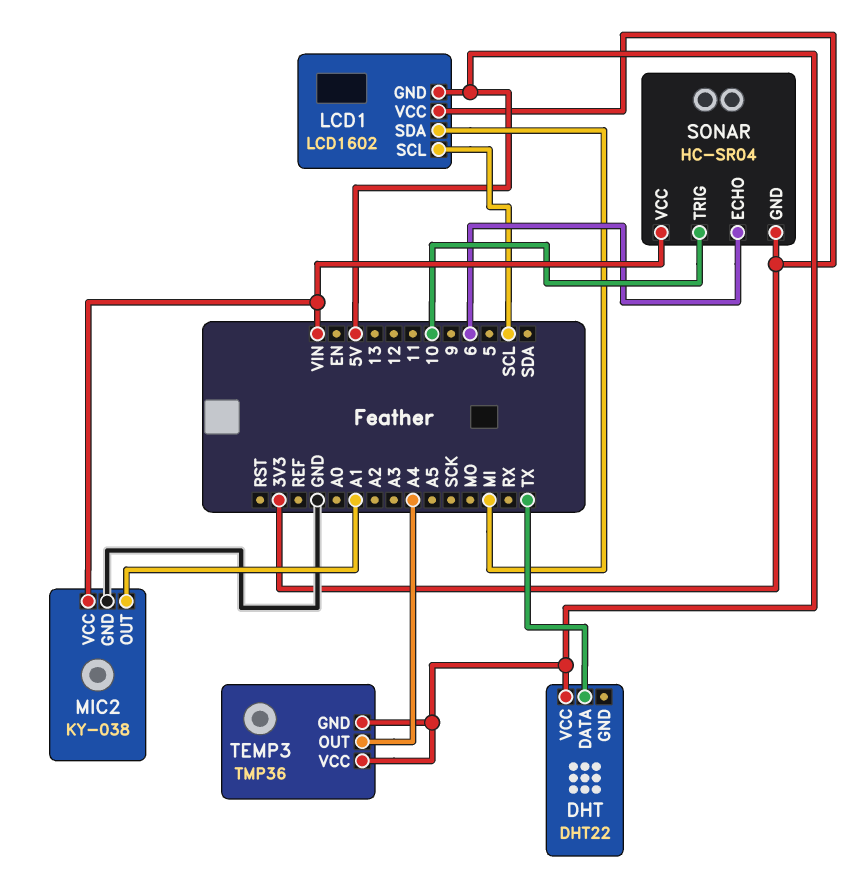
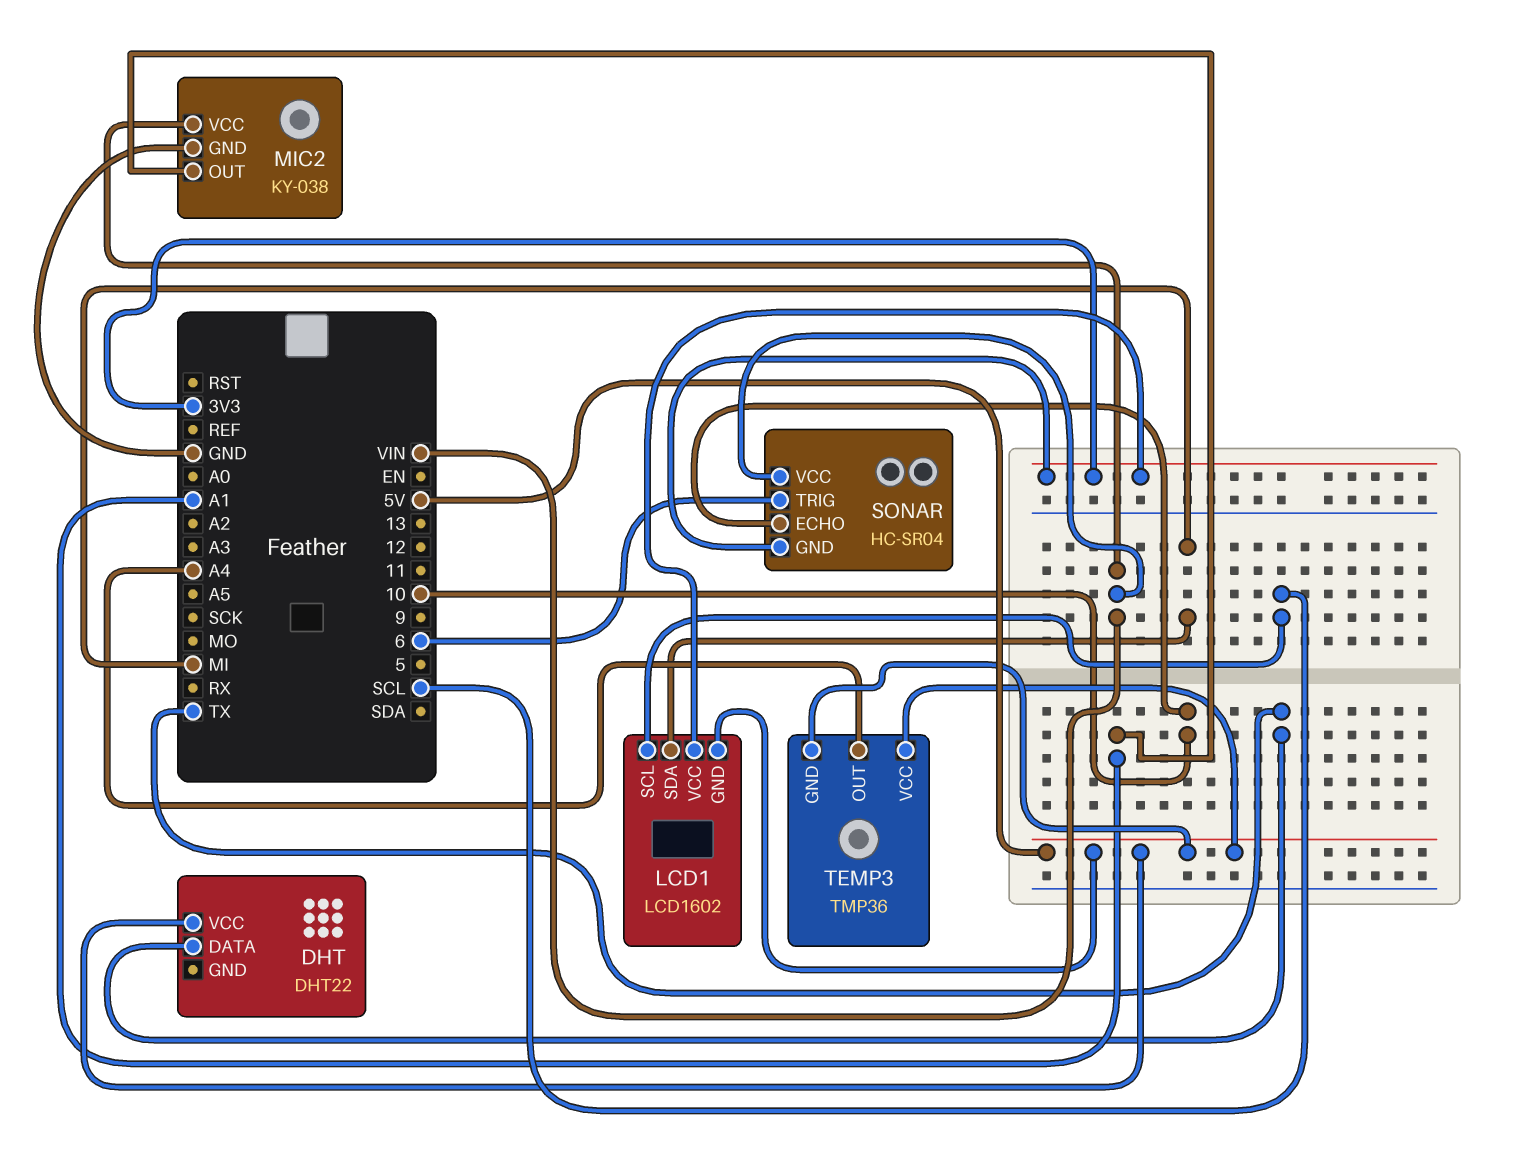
SONAR pin ECHO: 6 -> 10
SONAR pin TRIG: 10 -> 6

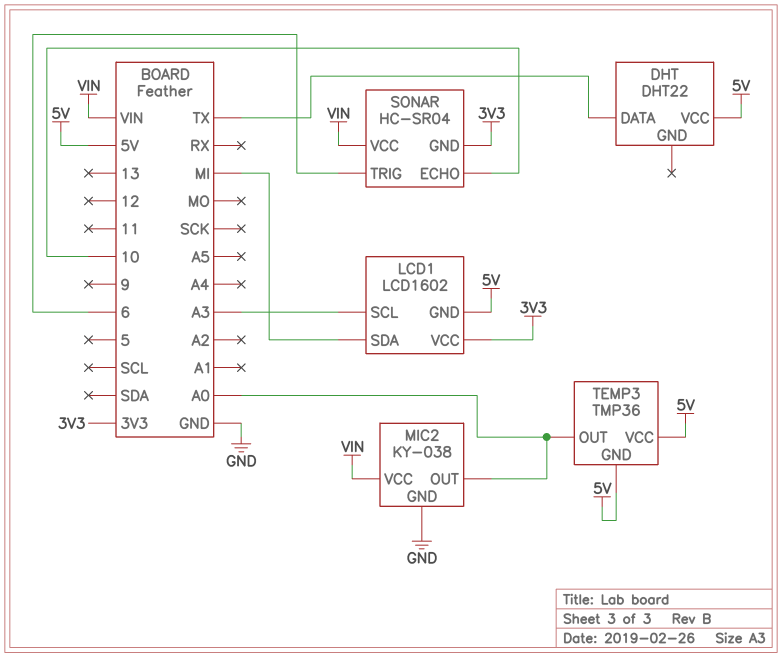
LCD1 pin SCL: SCL -> A3
MIC2 pin OUT: A1 -> A0
TEMP3 pin OUT: A4 -> A0

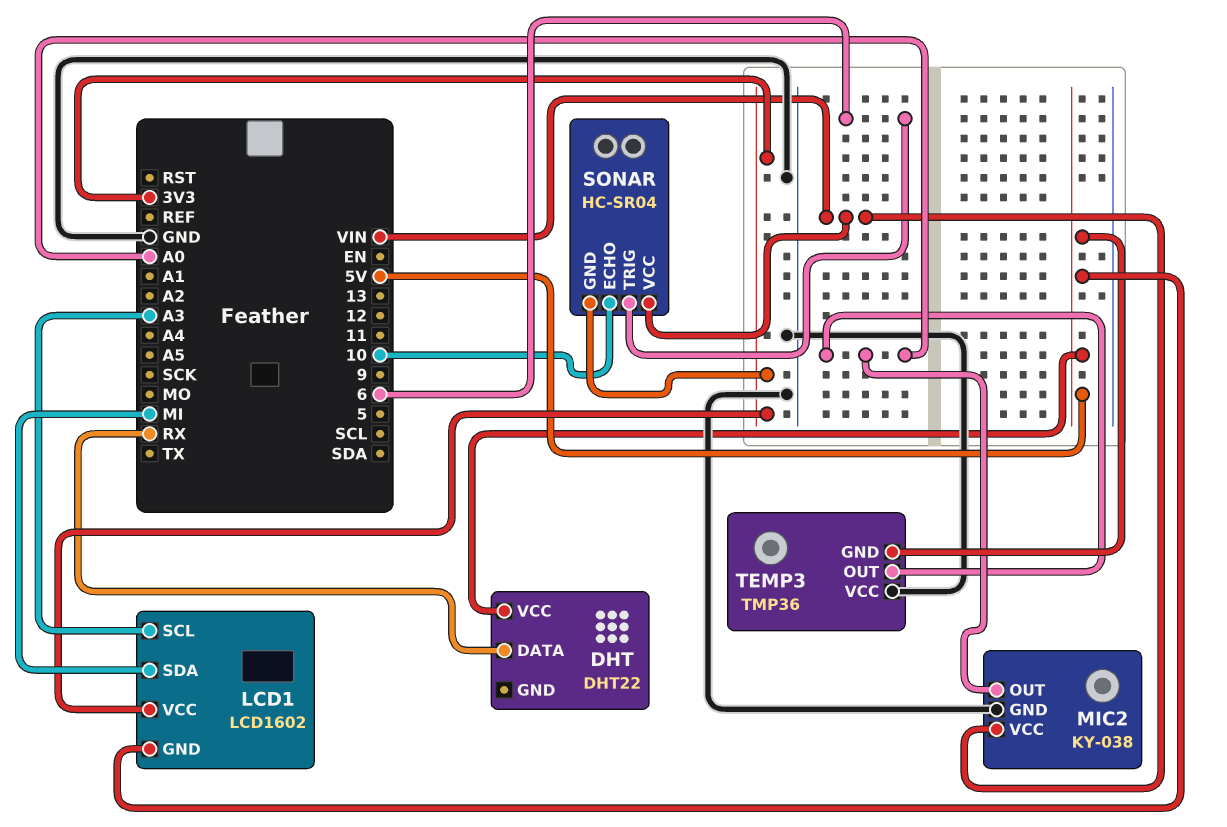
DHT pin DATA: TX -> RX
TEMP3 pin VCC: 5V -> GND

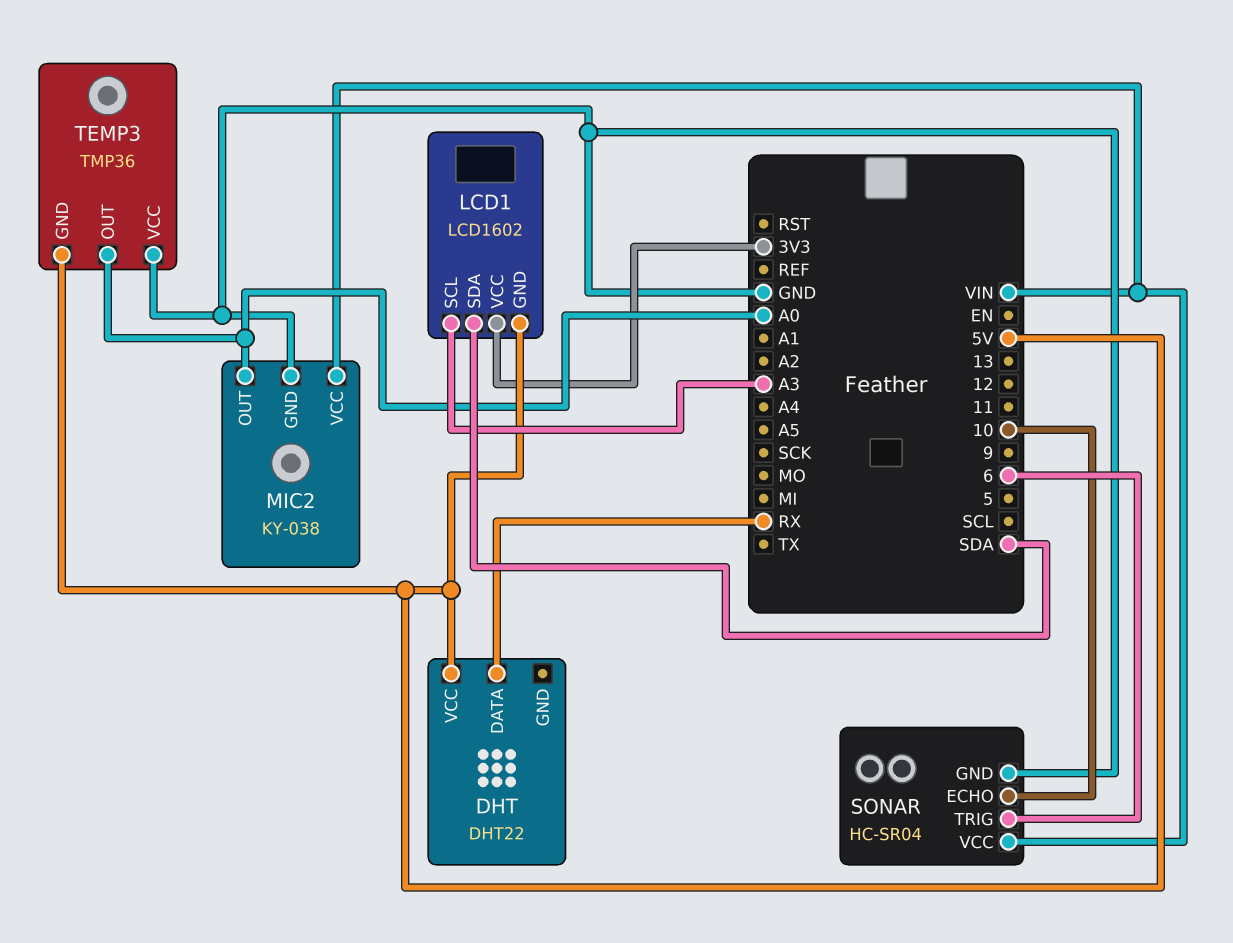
LCD1 pin SDA: MI -> SDA
SONAR pin GND: 3V3 -> GND

